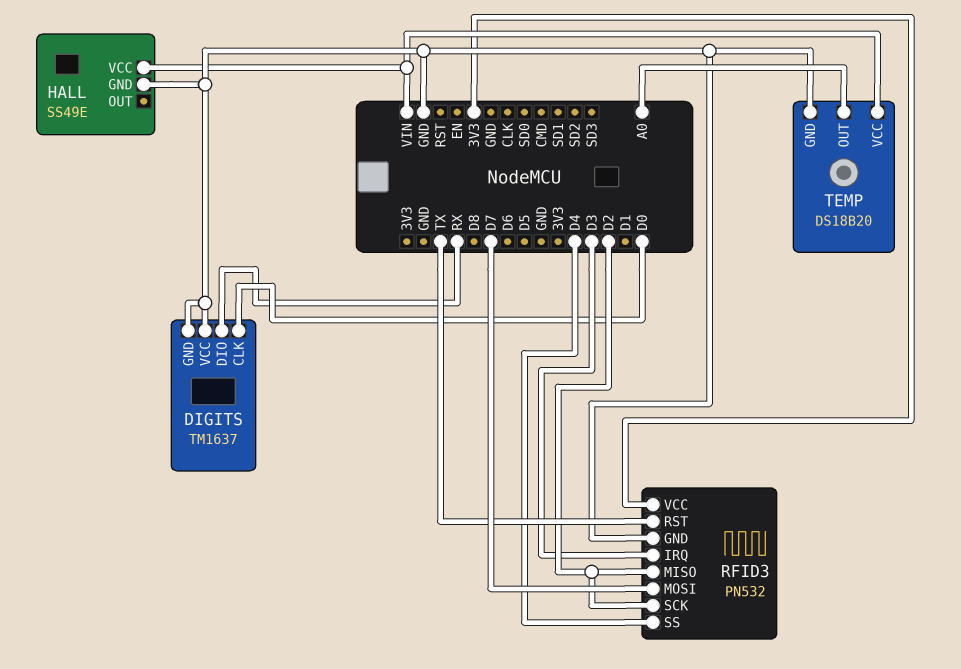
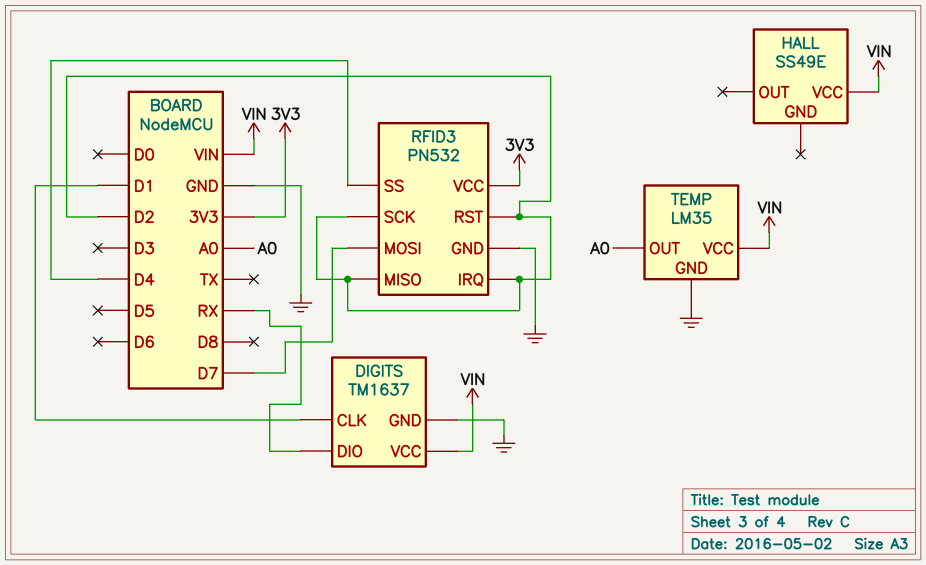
DIGITS pin CLK: D0 -> D1
DIGITS pin VCC: GND -> VIN
HALL pin GND: GND -> none
RFID3 pin IRQ: D3 -> D2
RFID3 pin RST: TX -> D2
TEMP: DS18B20 -> LM35

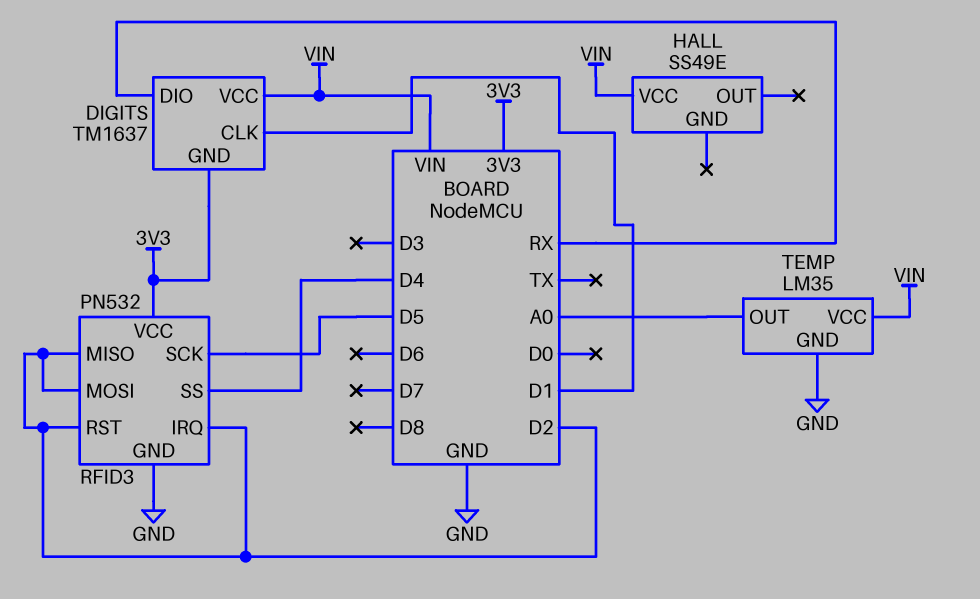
DIGITS pin GND: GND -> 3V3
RFID3 pin MOSI: D7 -> D2
RFID3 pin SCK: D2 -> D5

